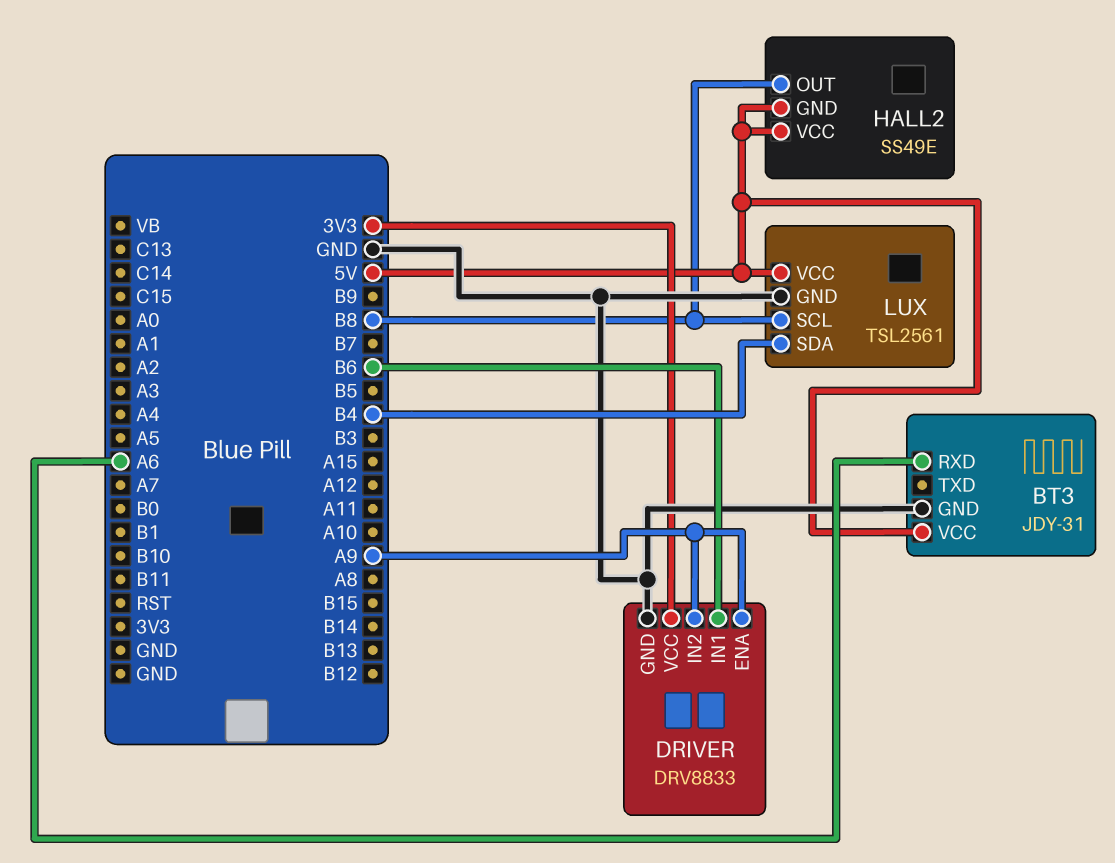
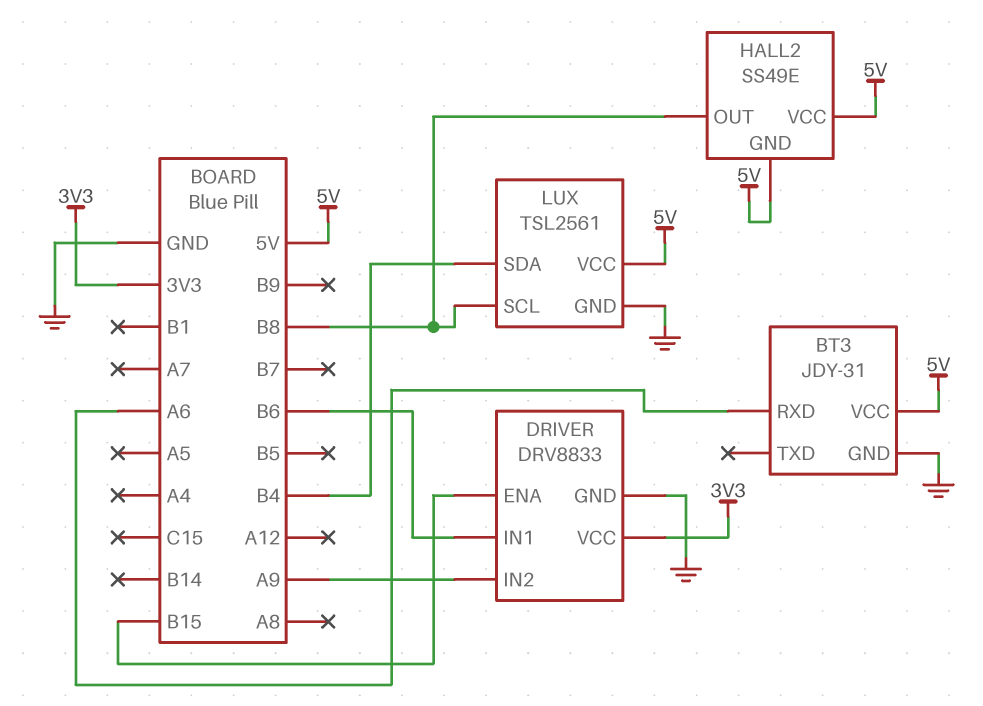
DRIVER pin ENA: A9 -> B15

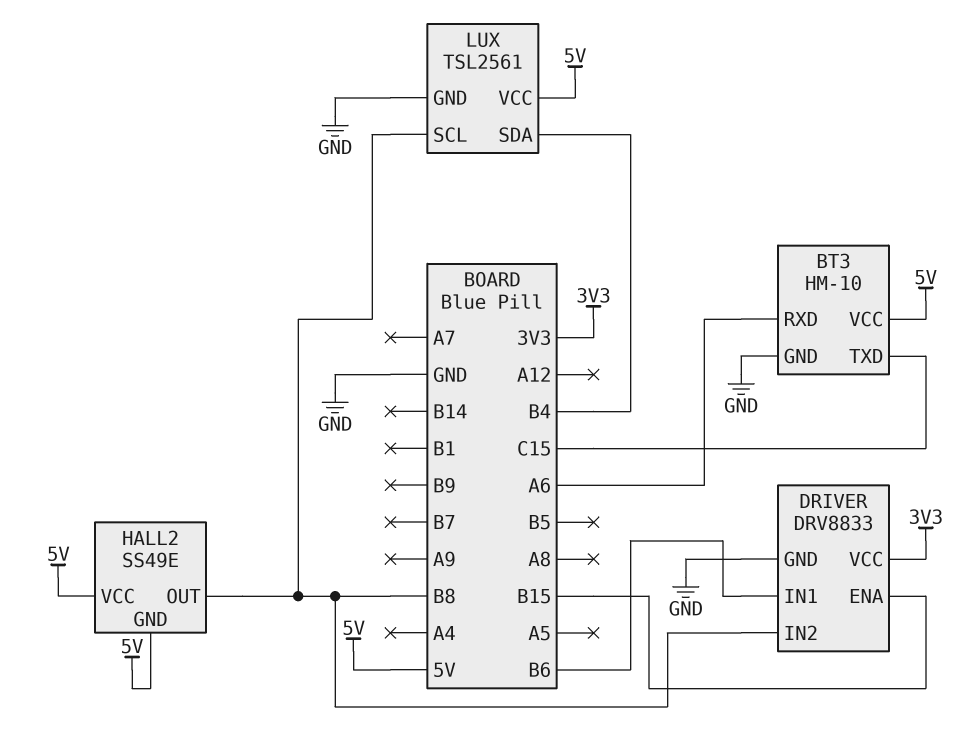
BT3: JDY-31 -> HM-10
BT3 pin TXD: none -> C15
DRIVER pin IN2: A9 -> B8

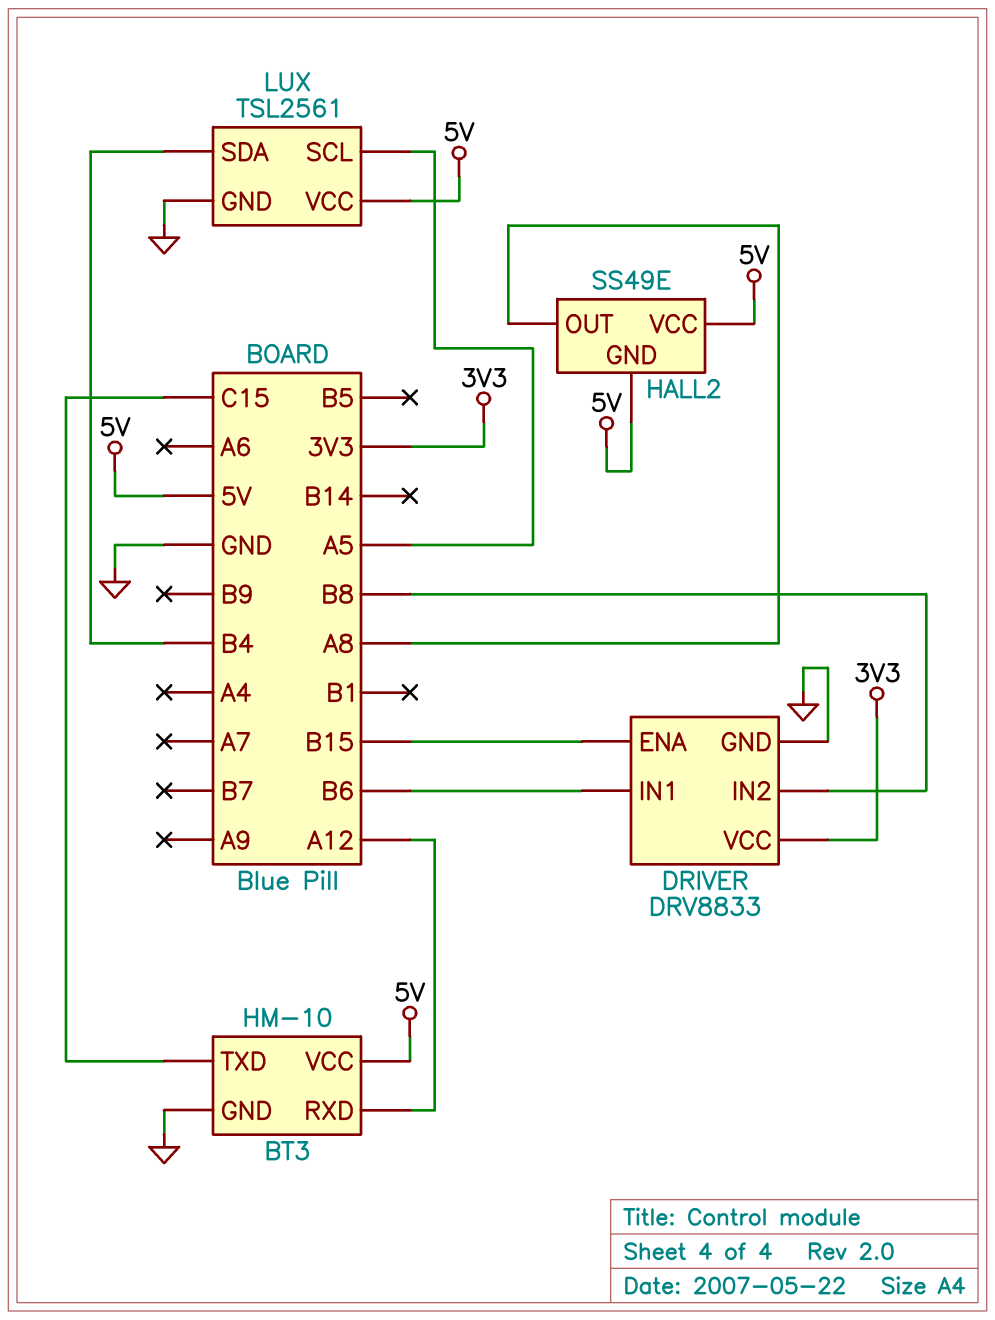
BT3 pin RXD: A6 -> A12
HALL2 pin OUT: B8 -> A8
LUX pin SCL: B8 -> A5

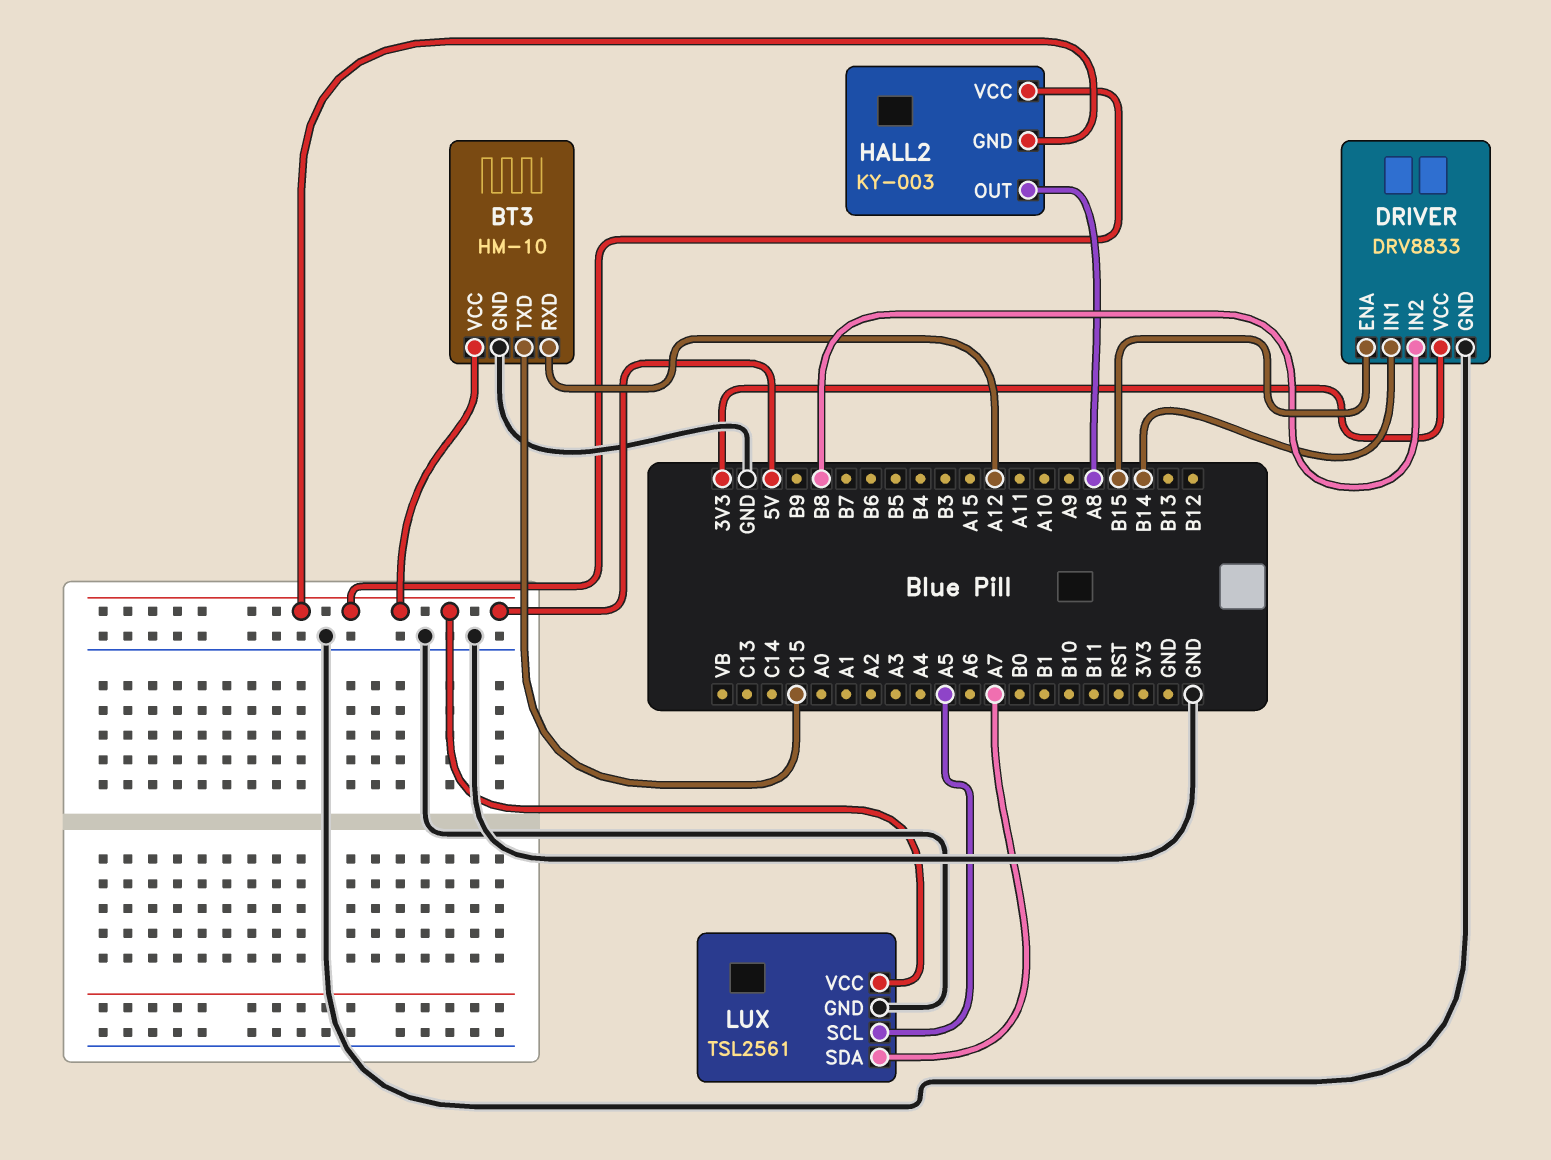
DRIVER pin IN1: B6 -> B14
HALL2: SS49E -> KY-003
LUX pin SDA: B4 -> A7

